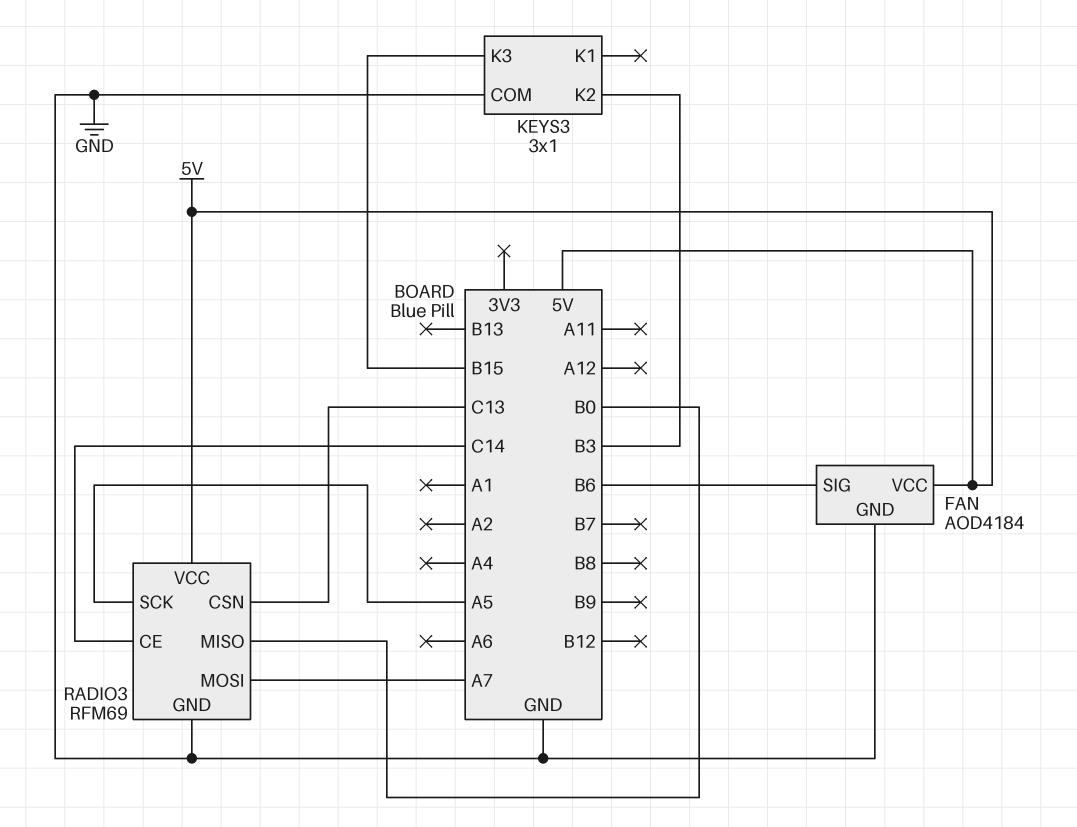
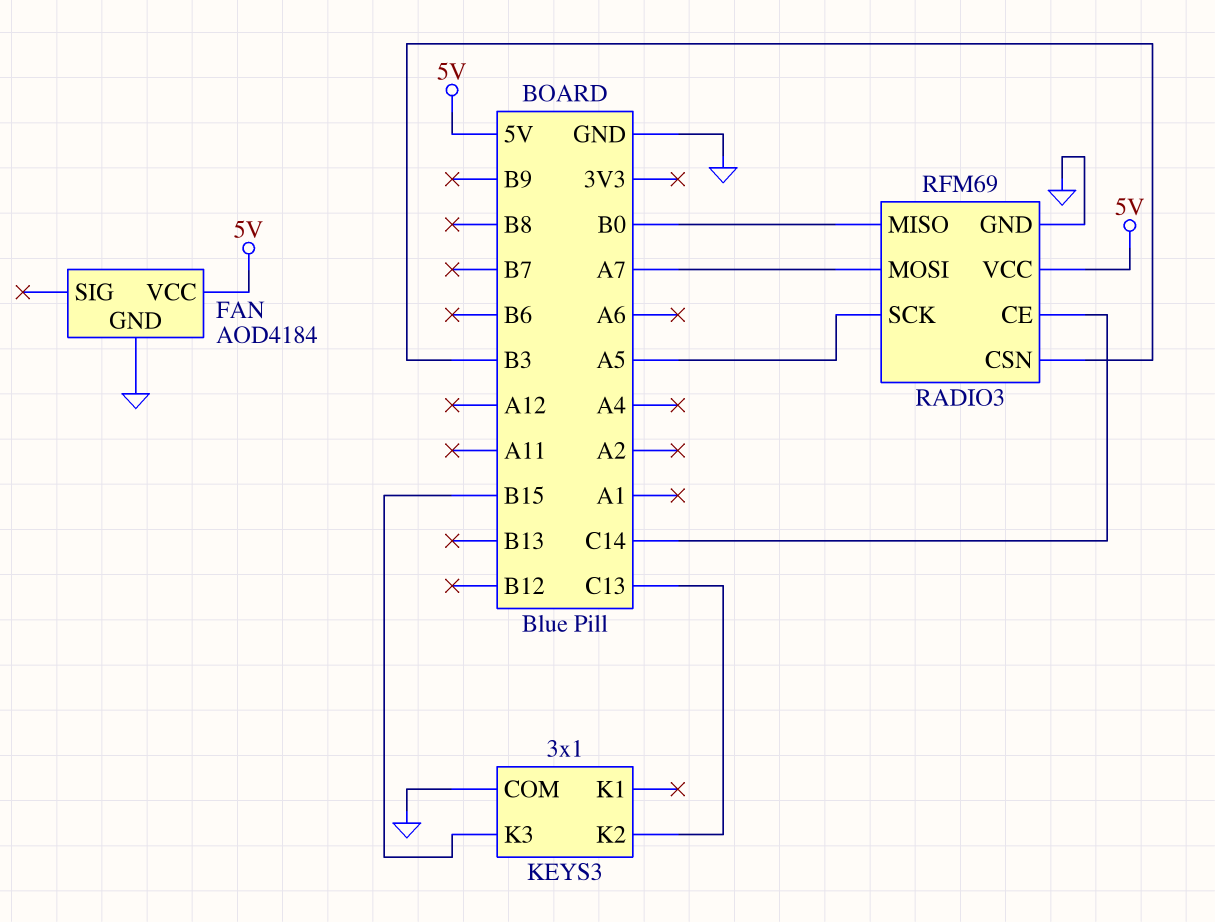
FAN pin SIG: B6 -> none
KEYS3 pin K2: B3 -> C13
RADIO3 pin CSN: C13 -> B3

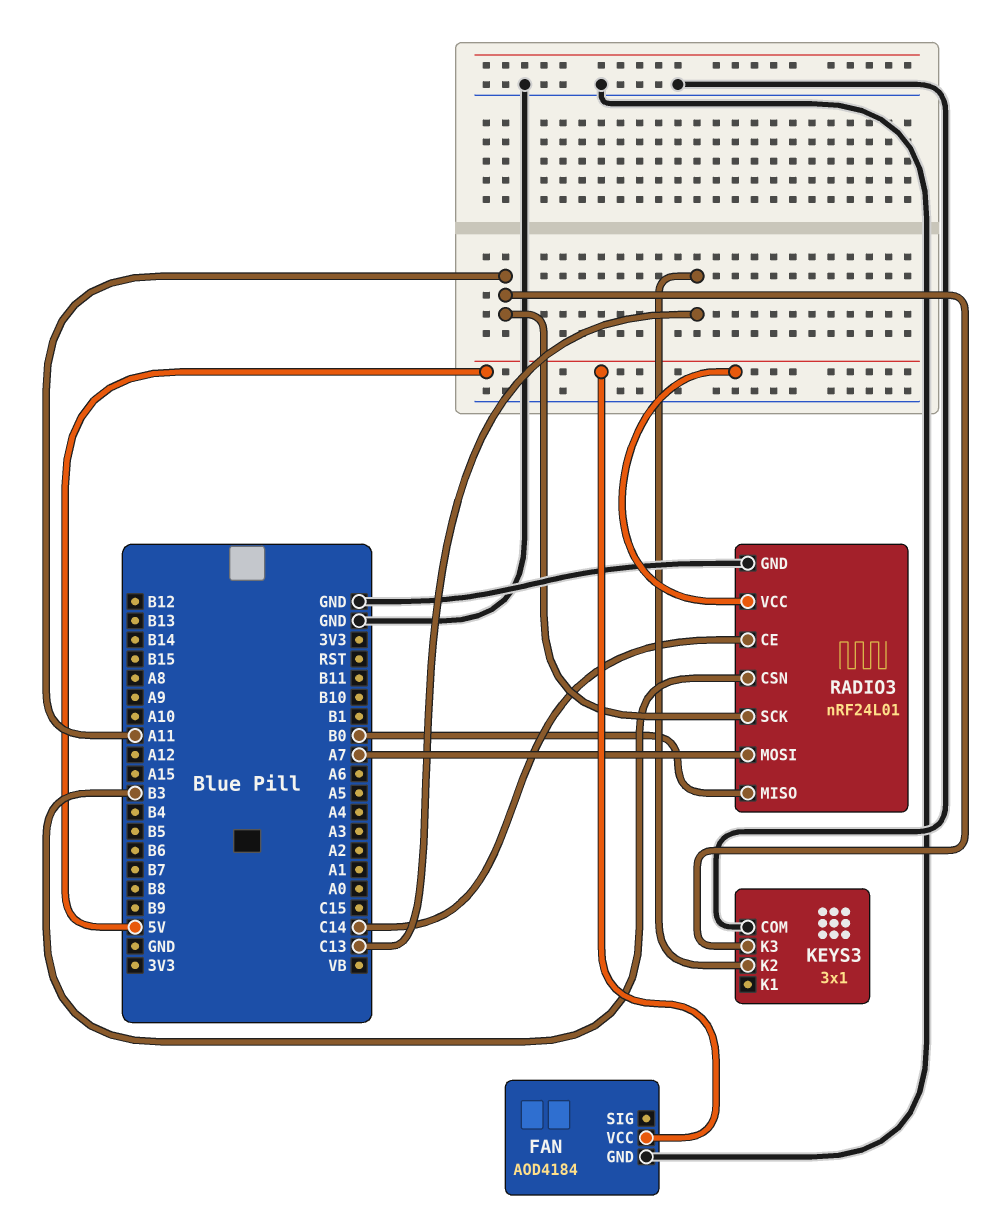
KEYS3 pin K3: B15 -> A11
RADIO3: RFM69 -> nRF24L01
RADIO3 pin SCK: A5 -> A11

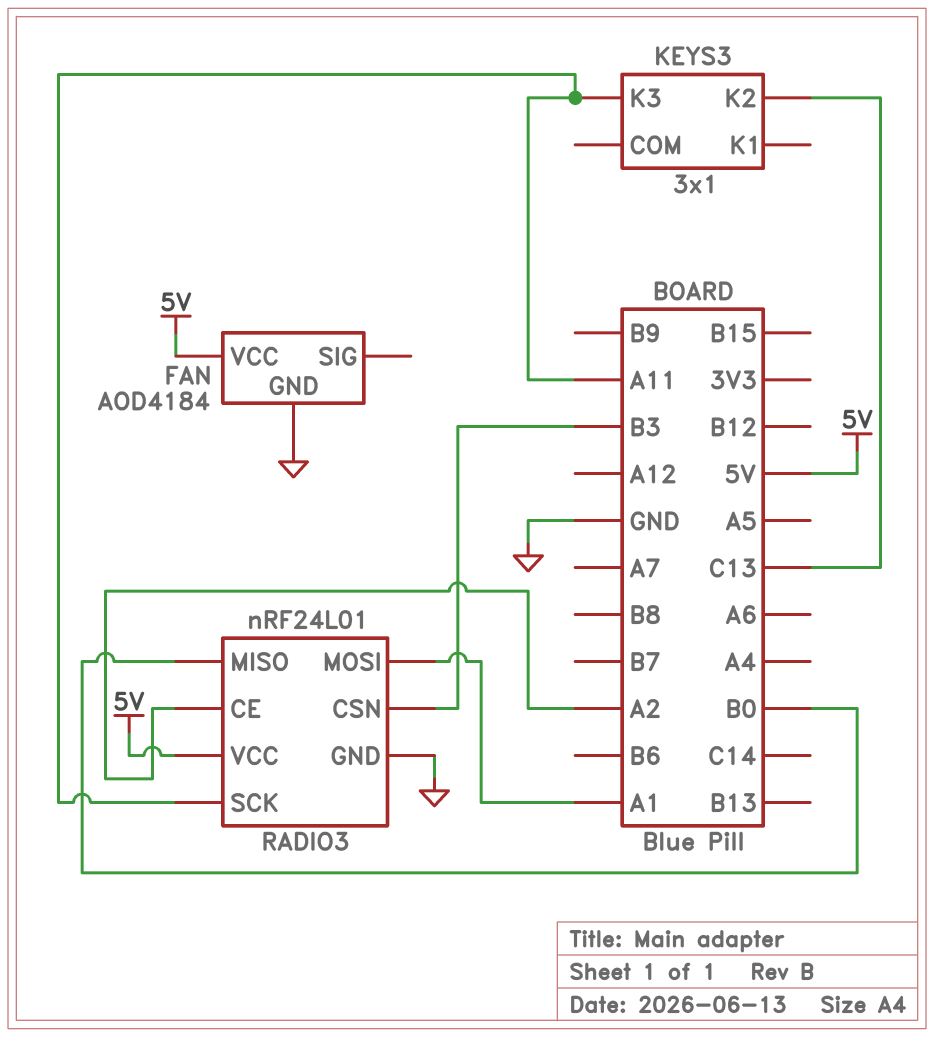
KEYS3 pin COM: GND -> none
RADIO3 pin CE: C14 -> A2
RADIO3 pin MOSI: A7 -> A1

